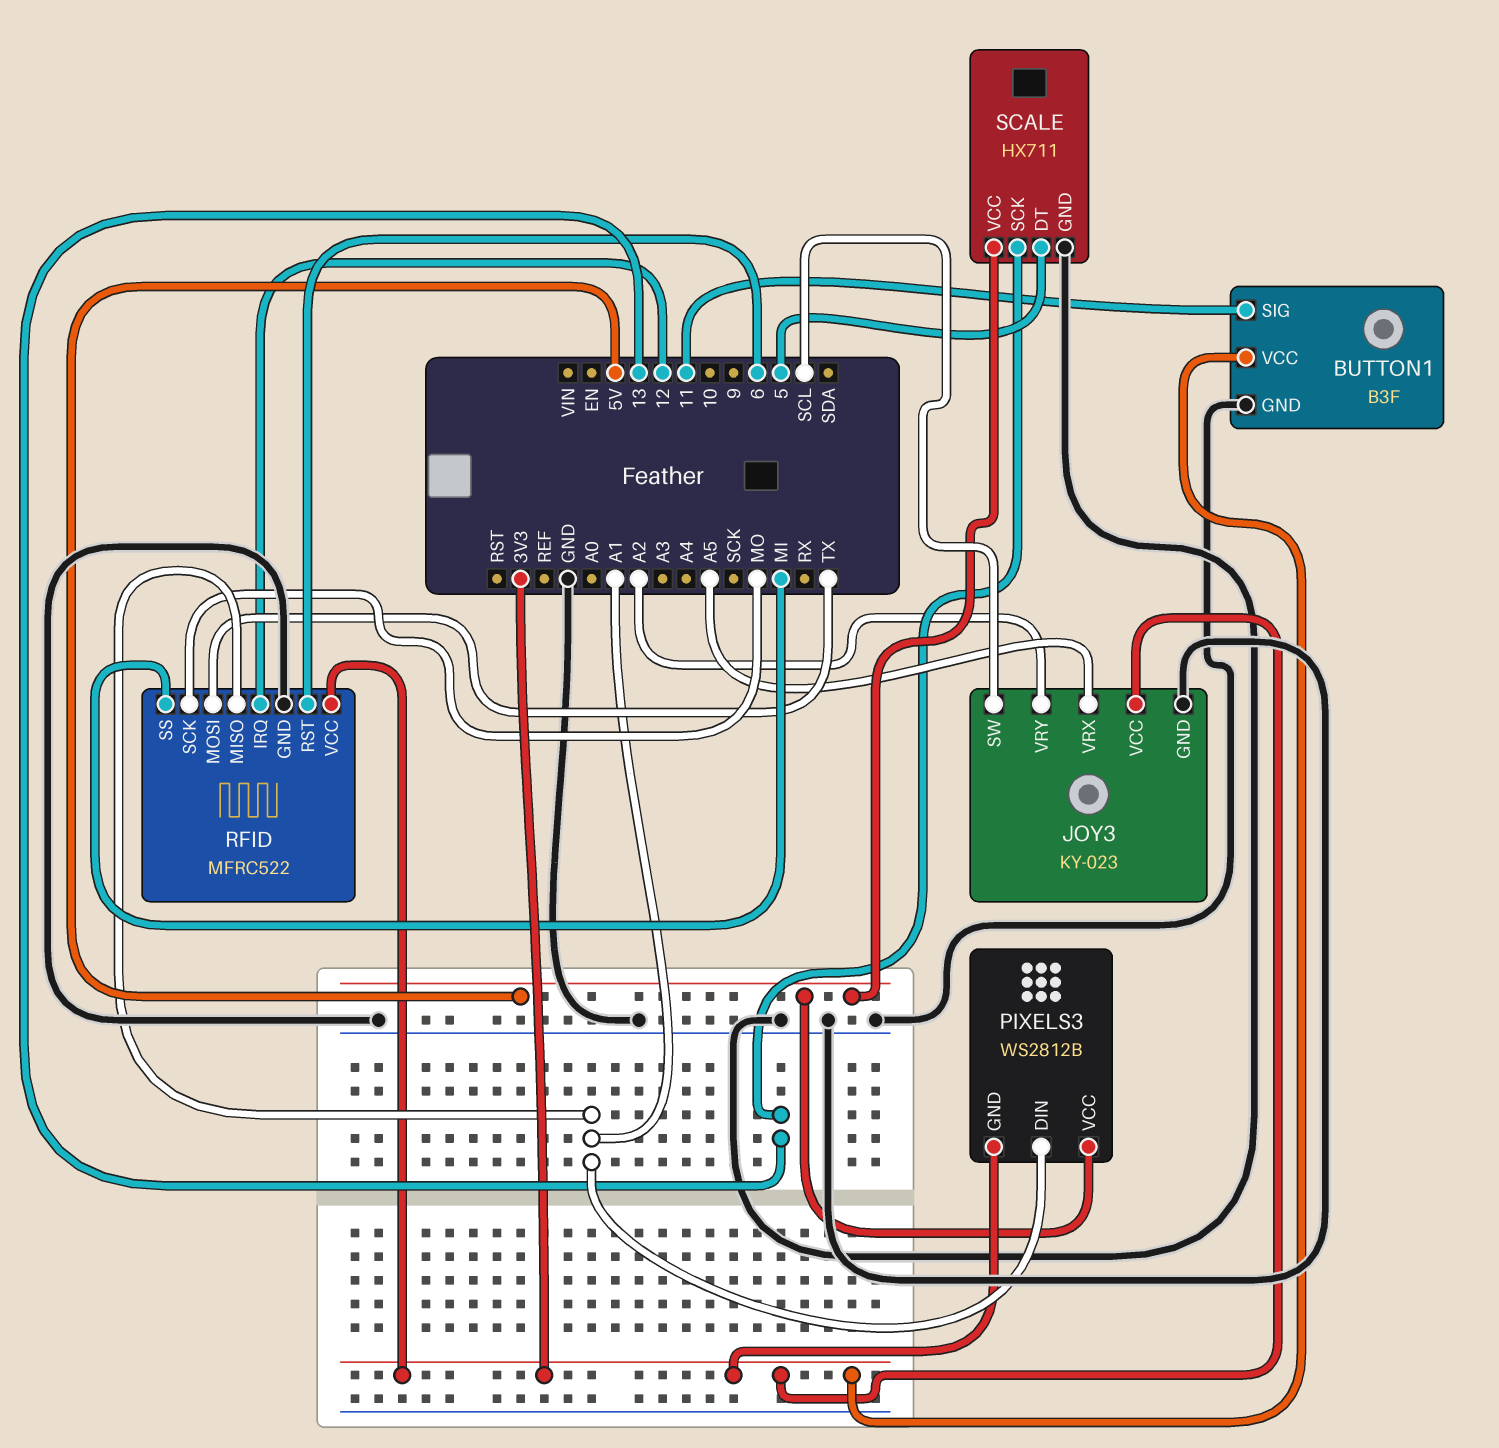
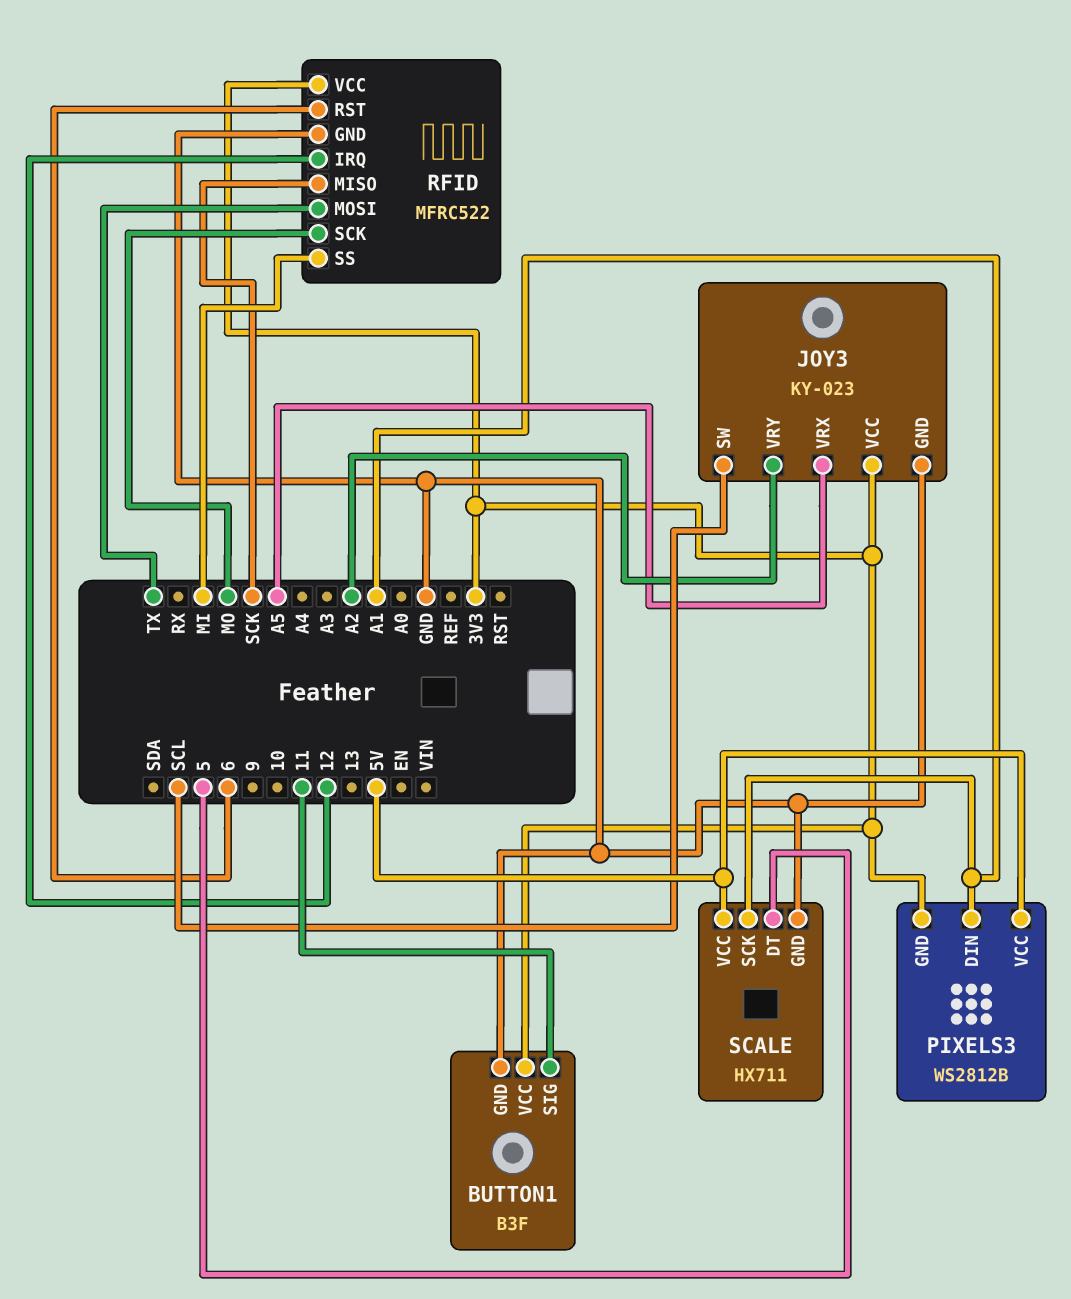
RFID pin MISO: A1 -> SCK
SCALE pin SCK: 13 -> A1

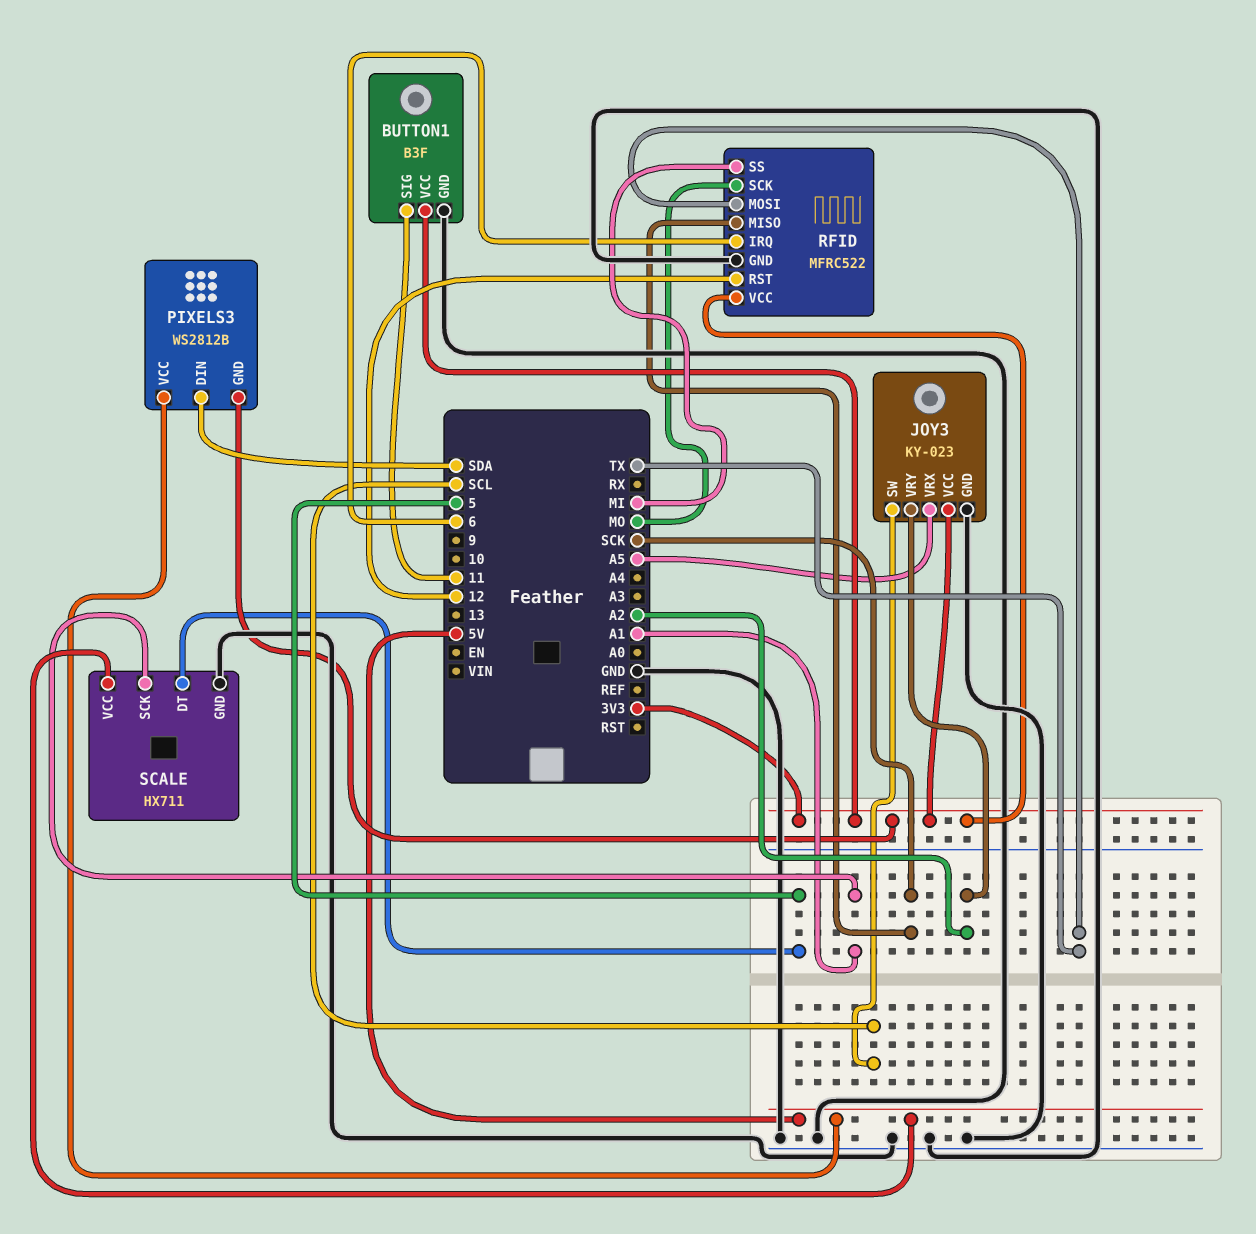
PIXELS3 pin DIN: A1 -> SDA
RFID pin IRQ: 12 -> 6
RFID pin RST: 6 -> 12

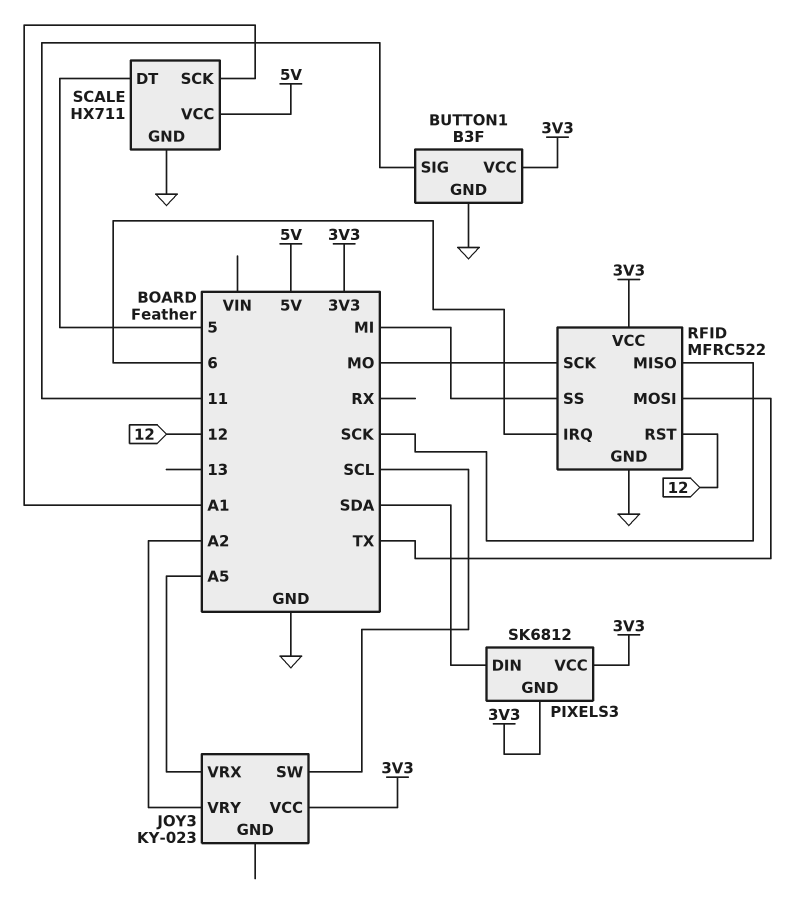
JOY3 pin GND: GND -> none
PIXELS3: WS2812B -> SK6812
PIXELS3 pin VCC: 5V -> 3V3

